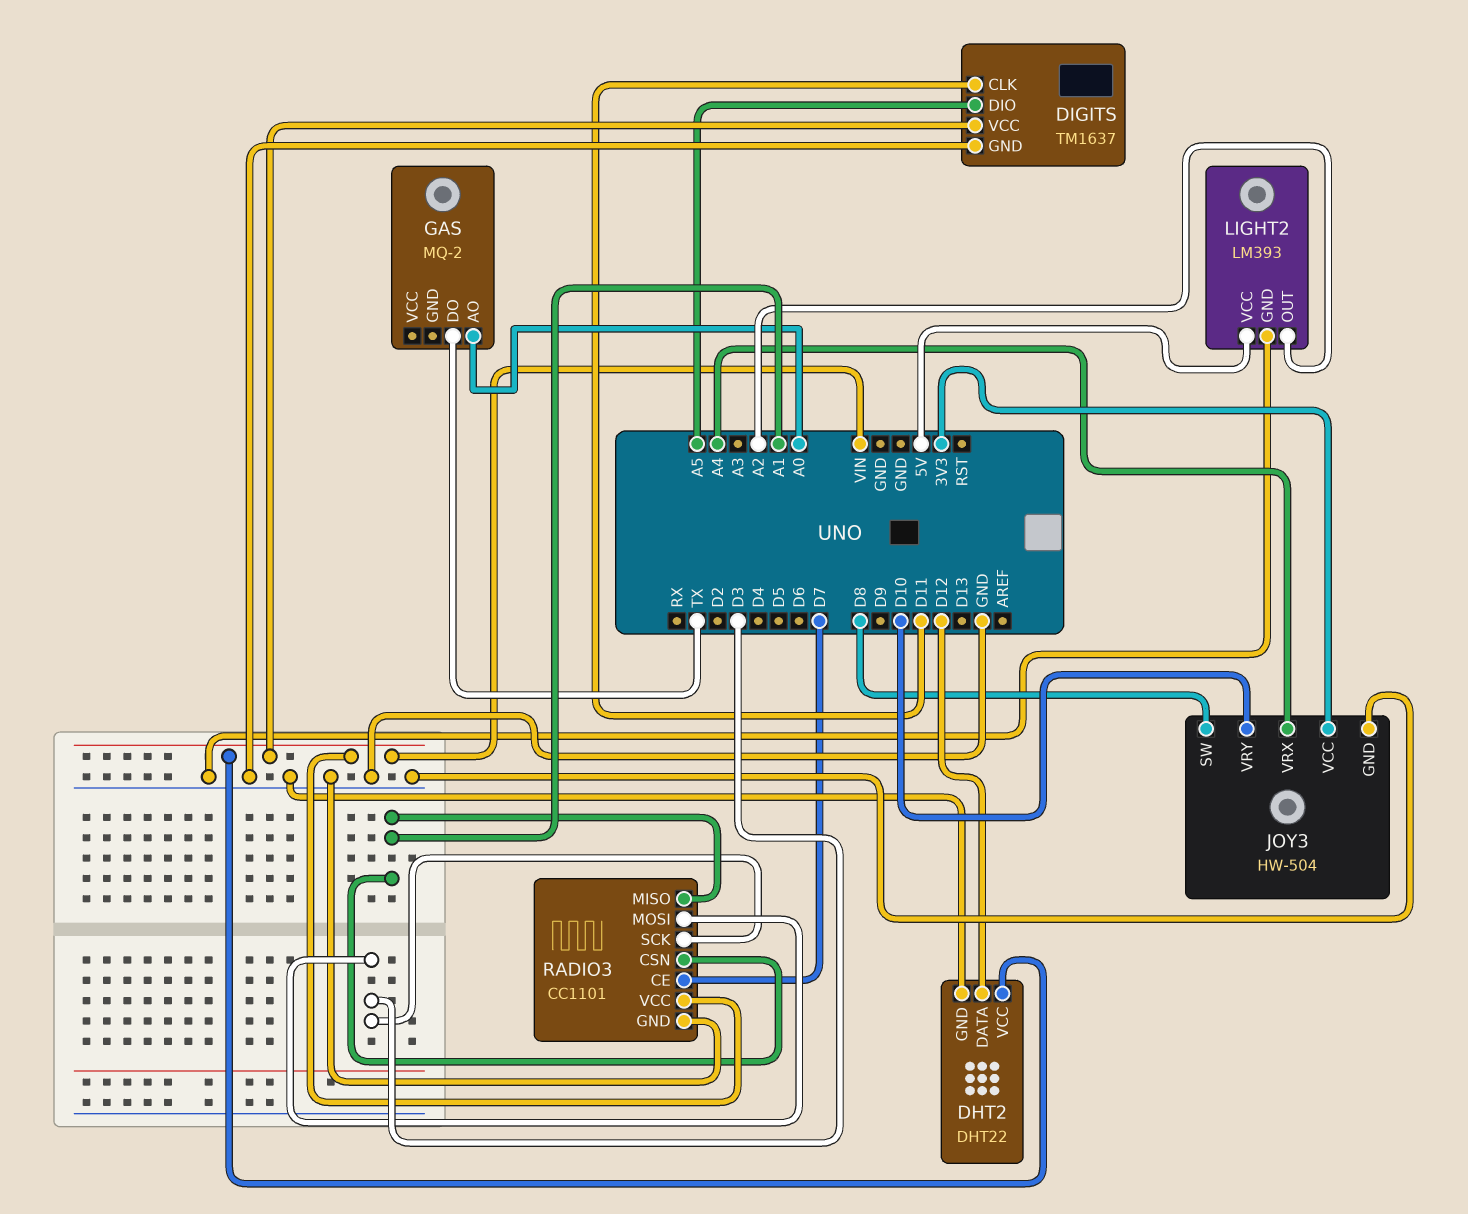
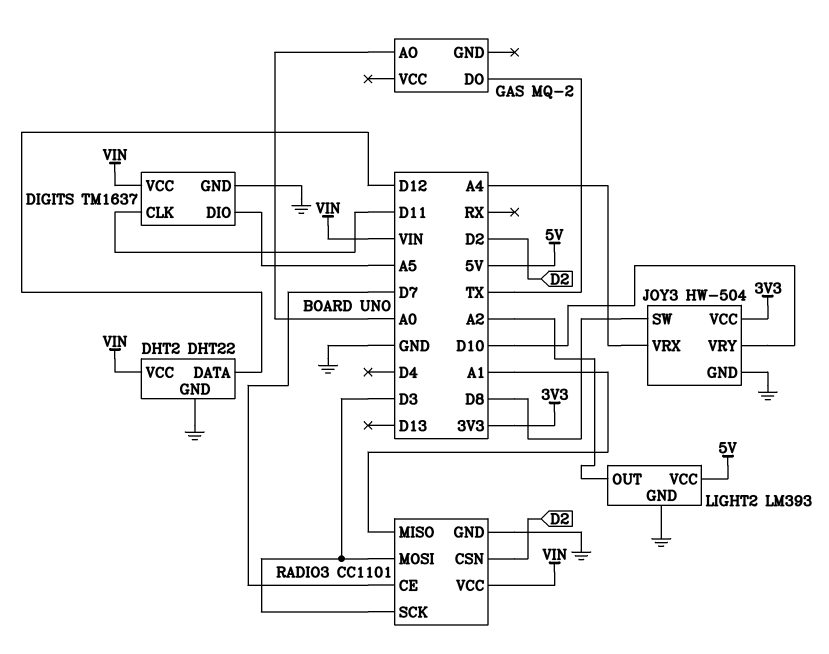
RADIO3 pin CSN: A1 -> D2

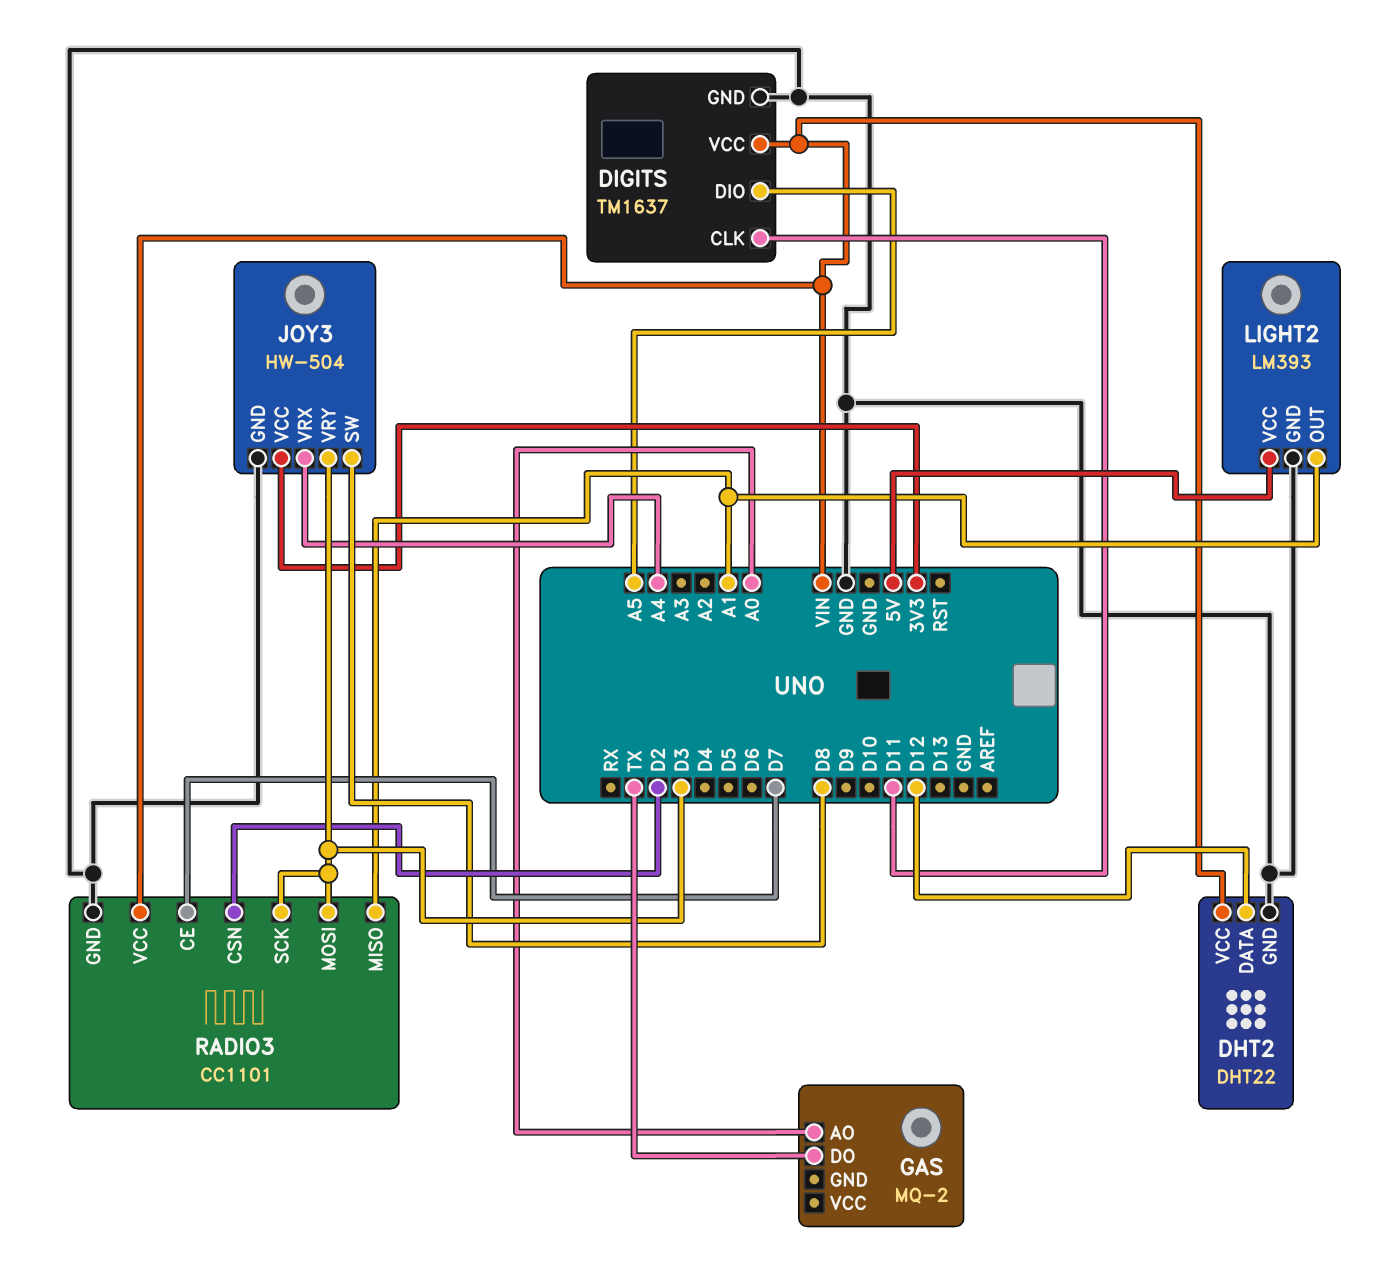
JOY3 pin VRY: D10 -> D3
LIGHT2 pin OUT: A2 -> A1

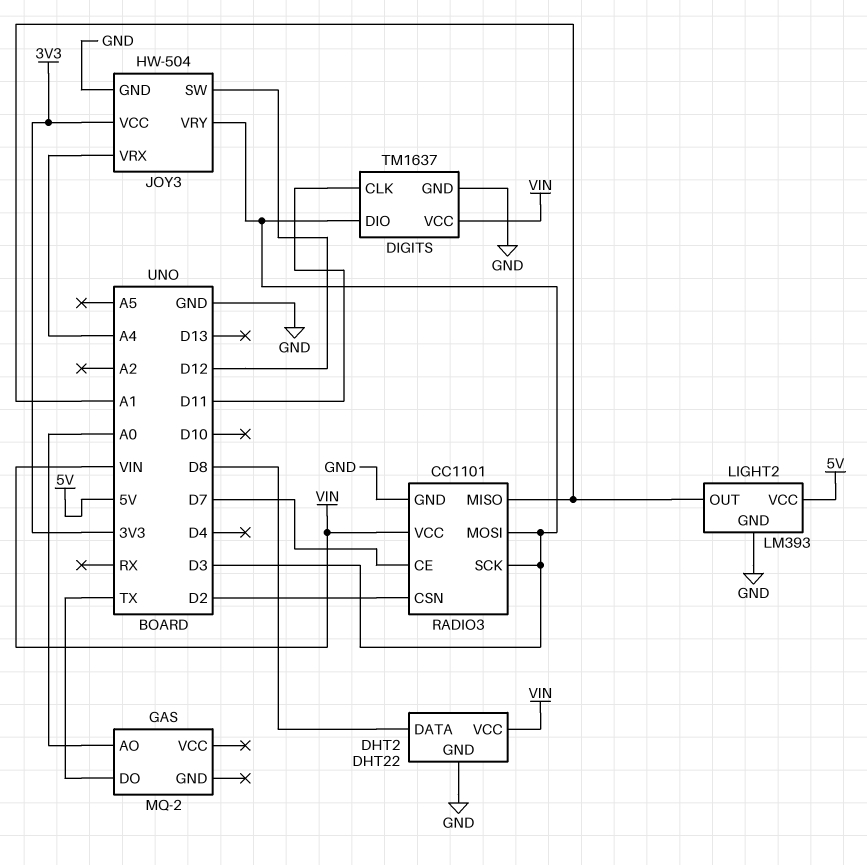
DHT2 pin DATA: D12 -> D8
DIGITS pin DIO: A5 -> D3
JOY3 pin SW: D8 -> D12

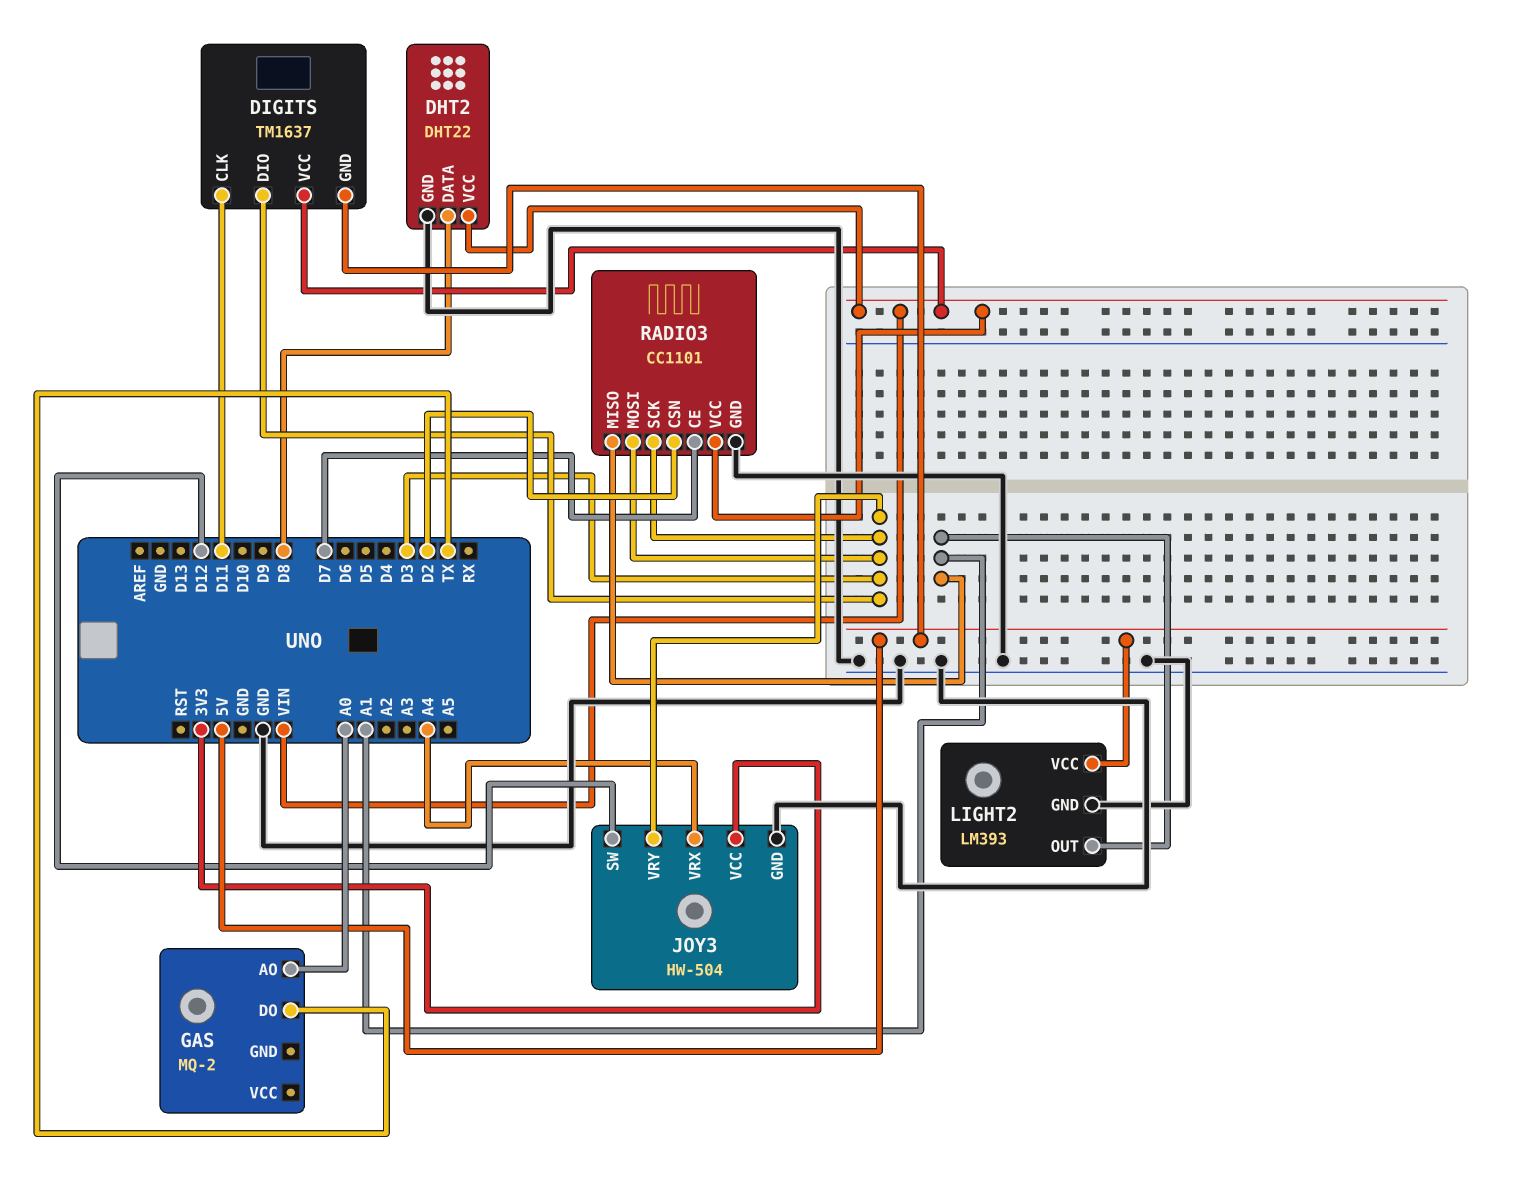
DIGITS pin GND: GND -> 5V

